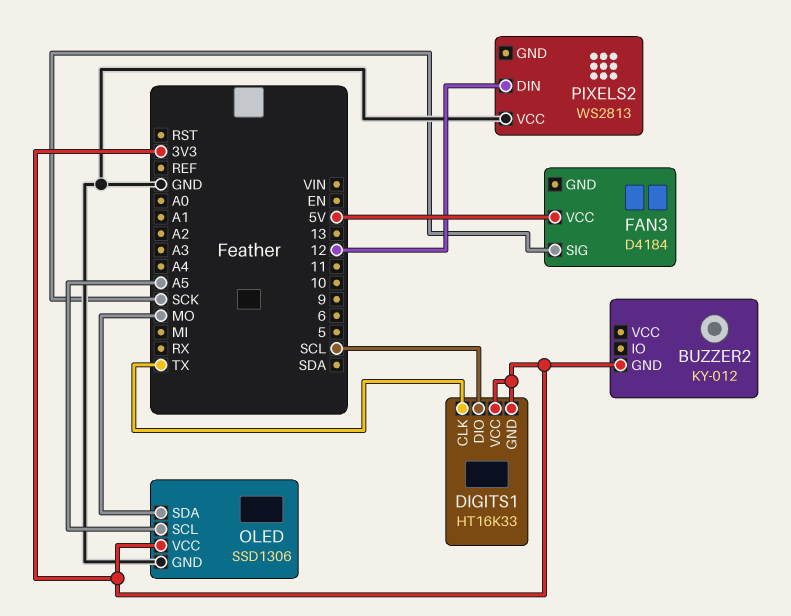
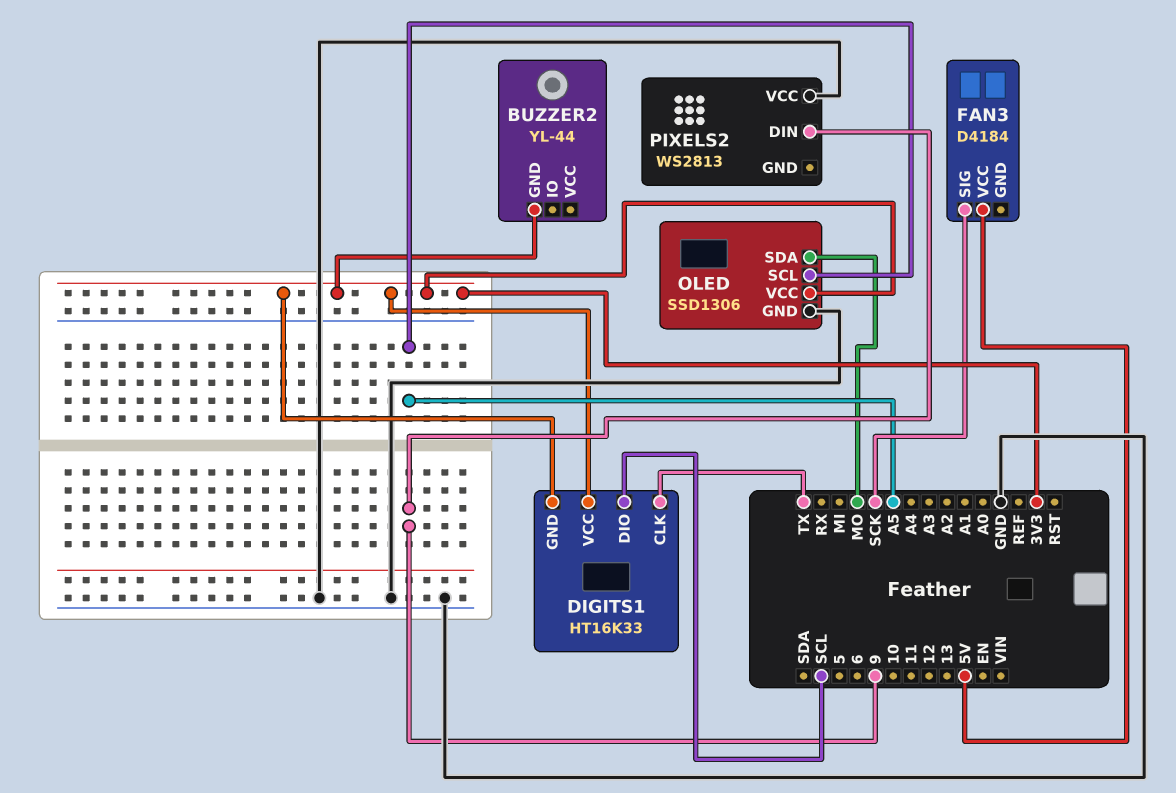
BUZZER2: KY-012 -> YL-44
PIXELS2 pin DIN: 12 -> 9

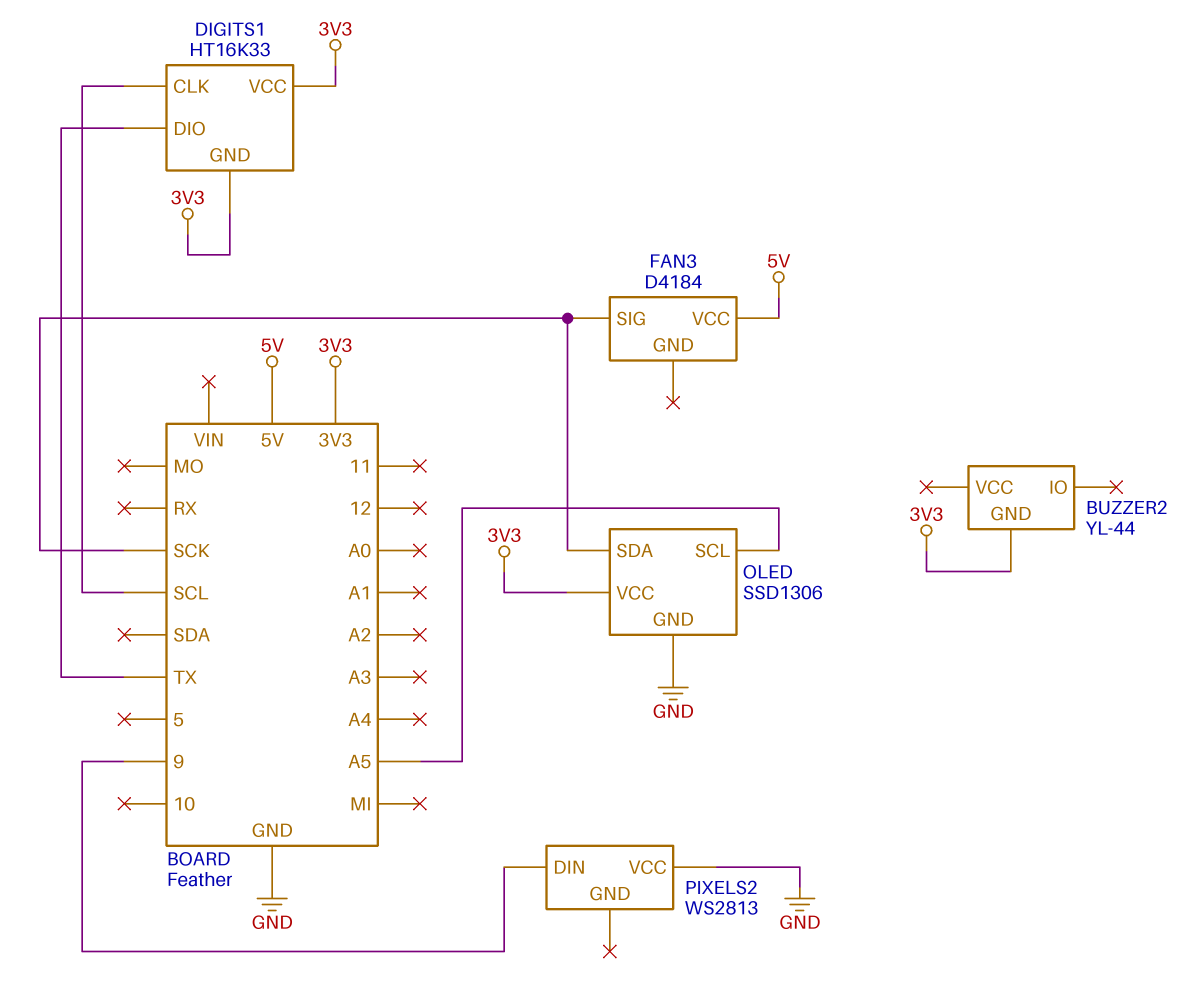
DIGITS1 pin CLK: TX -> SCL
DIGITS1 pin DIO: SCL -> TX
OLED pin SDA: MO -> SCK

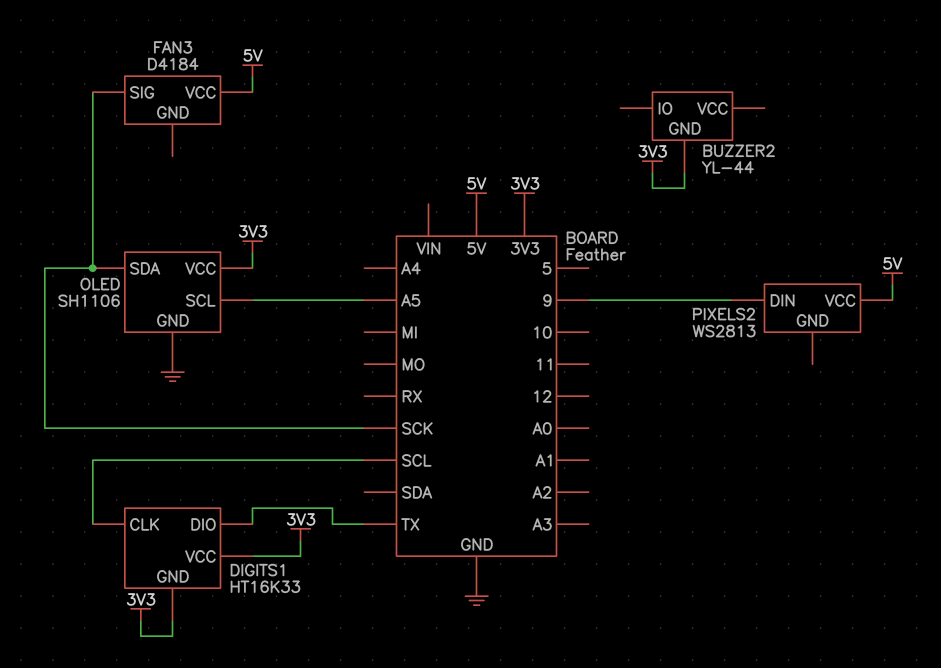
OLED: SSD1306 -> SH1106
PIXELS2 pin VCC: GND -> 5V

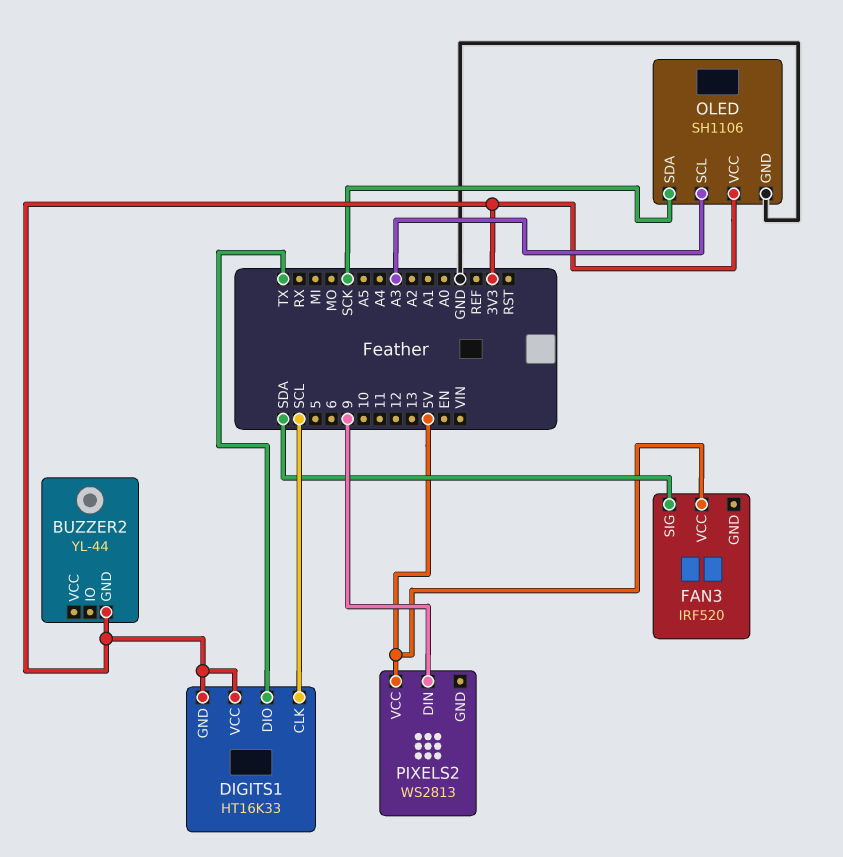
FAN3: D4184 -> IRF520
FAN3 pin SIG: SCK -> SDA
OLED pin SCL: A5 -> A3

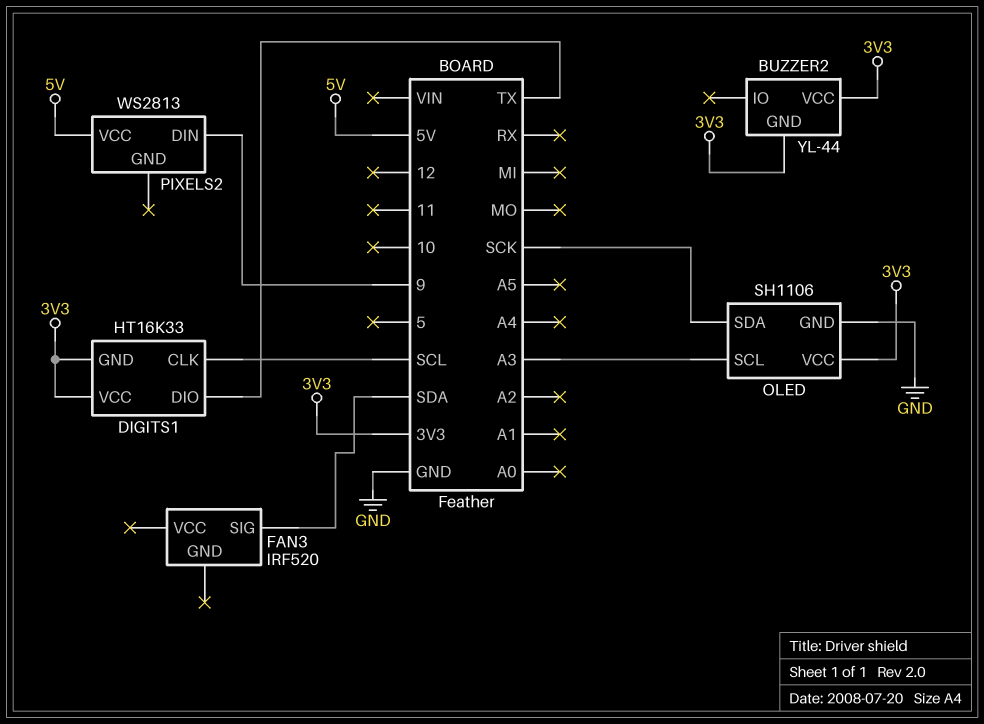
BUZZER2 pin VCC: none -> 3V3
FAN3 pin VCC: 5V -> none

